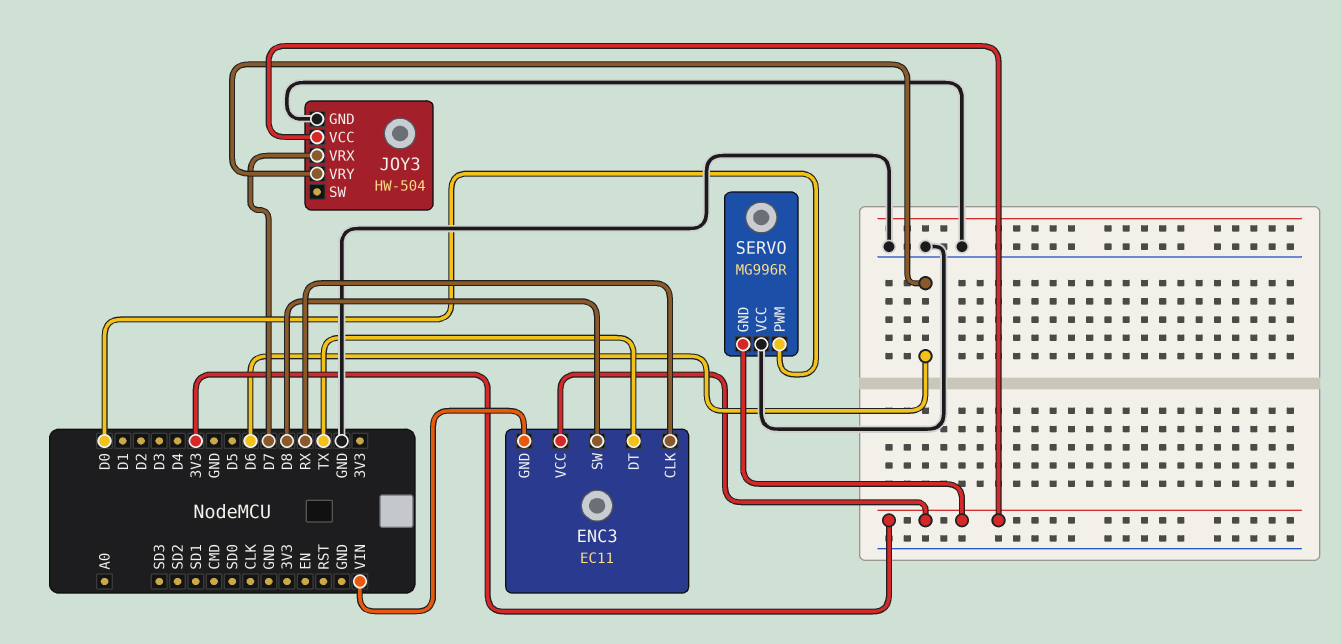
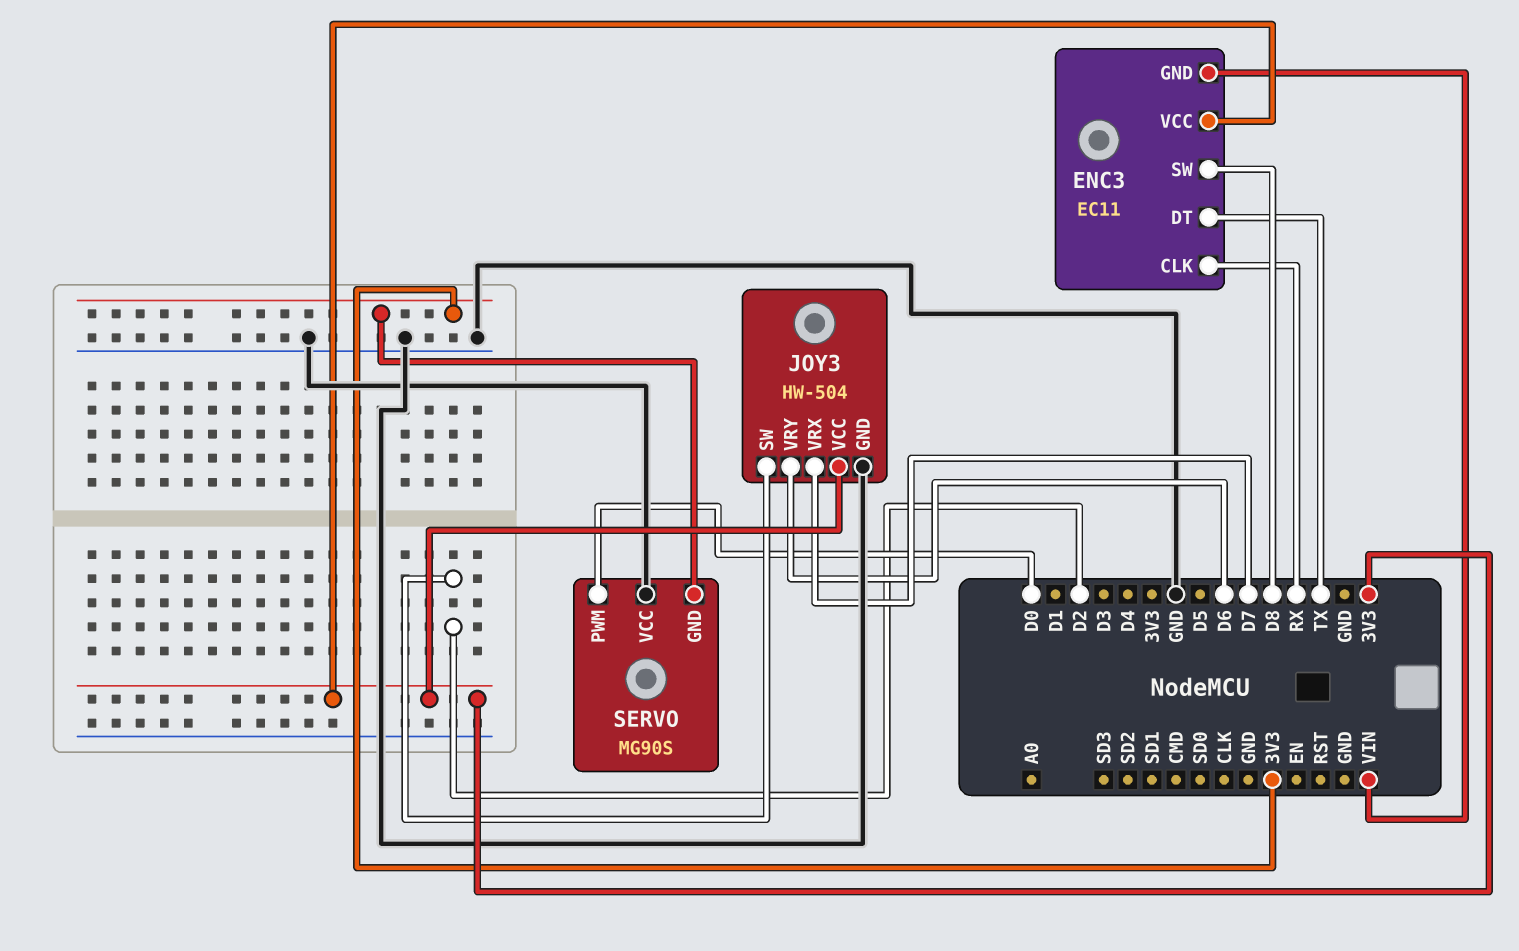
JOY3 pin SW: none -> D2
SERVO: MG996R -> MG90S

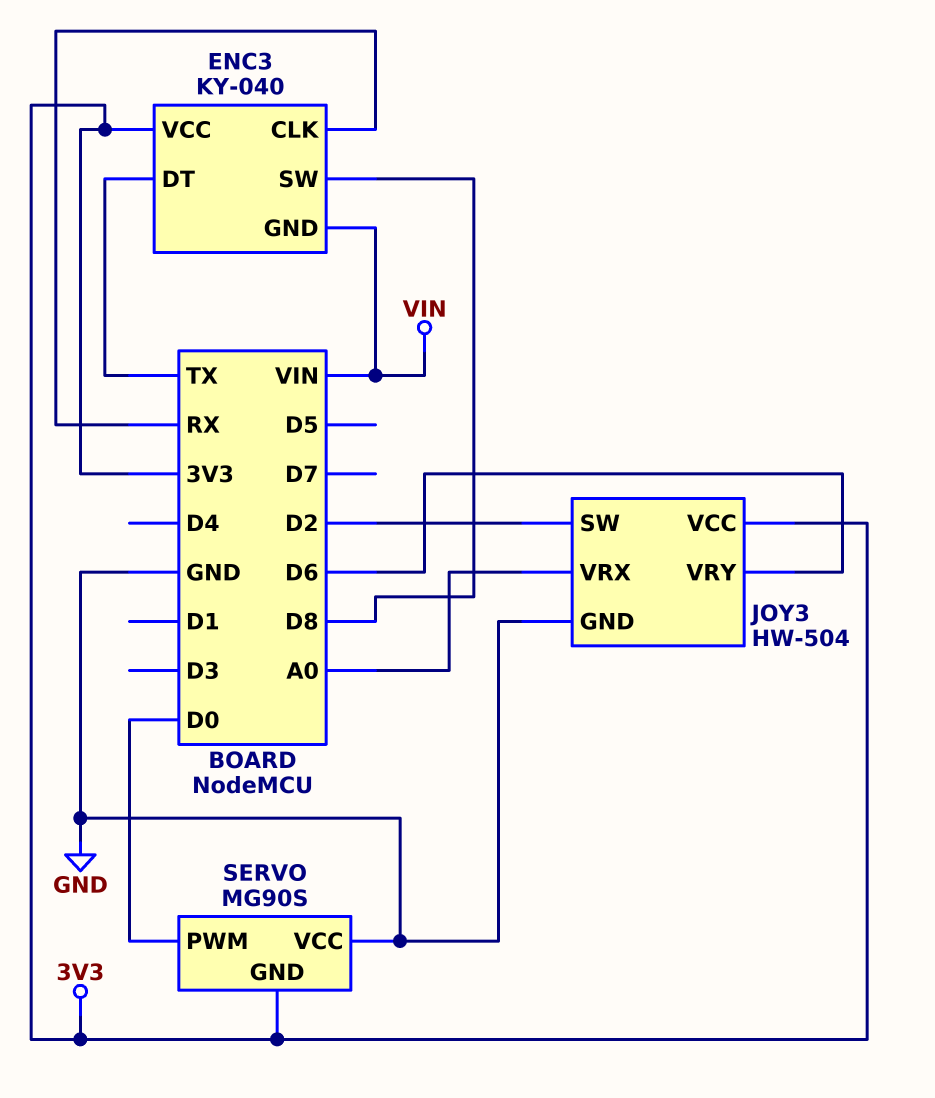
ENC3: EC11 -> KY-040
JOY3 pin VRX: D7 -> A0

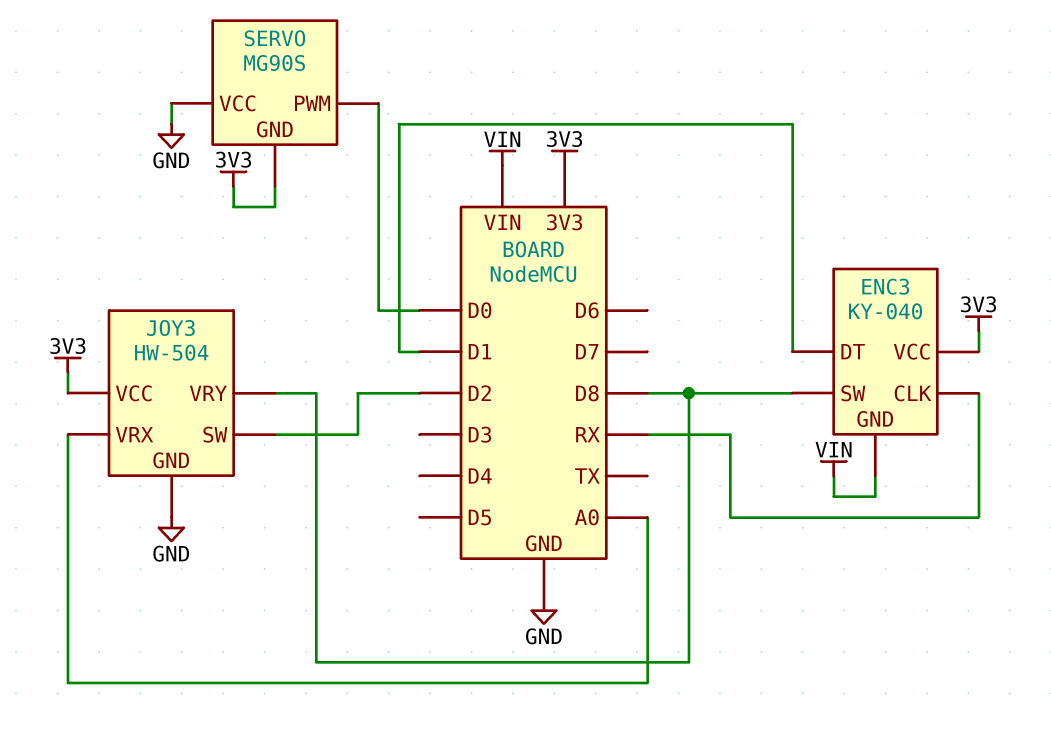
ENC3 pin DT: TX -> D1
JOY3 pin VRY: D6 -> D8

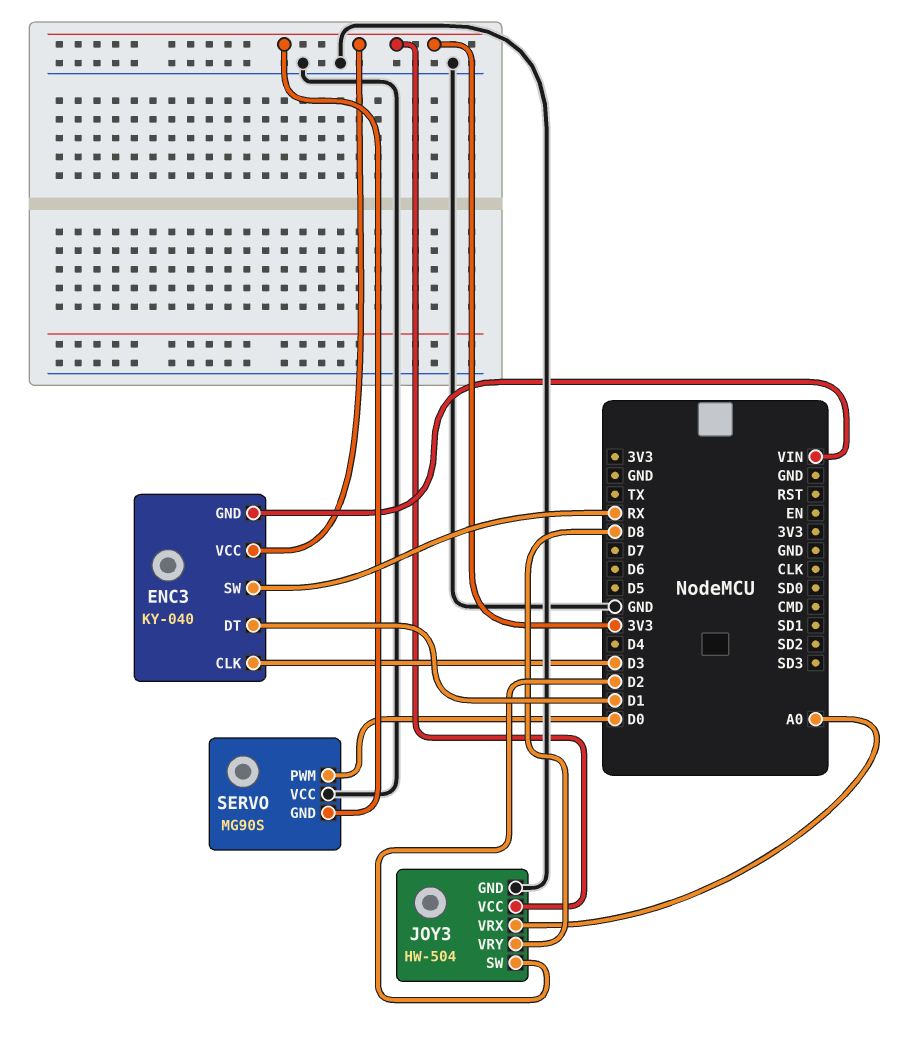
ENC3 pin CLK: RX -> D3
ENC3 pin SW: D8 -> RX

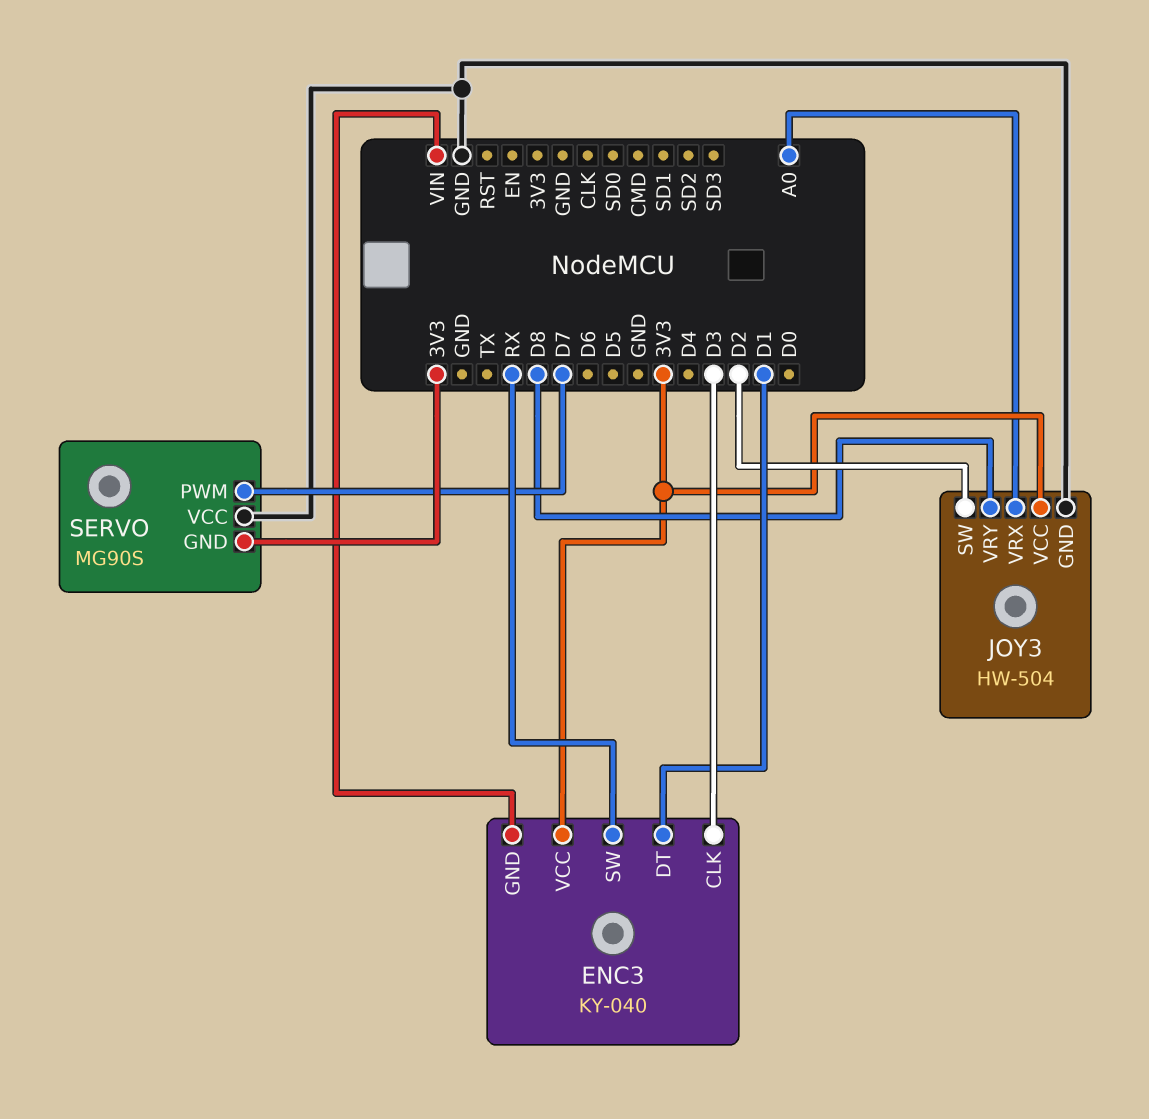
SERVO pin PWM: D0 -> D7

